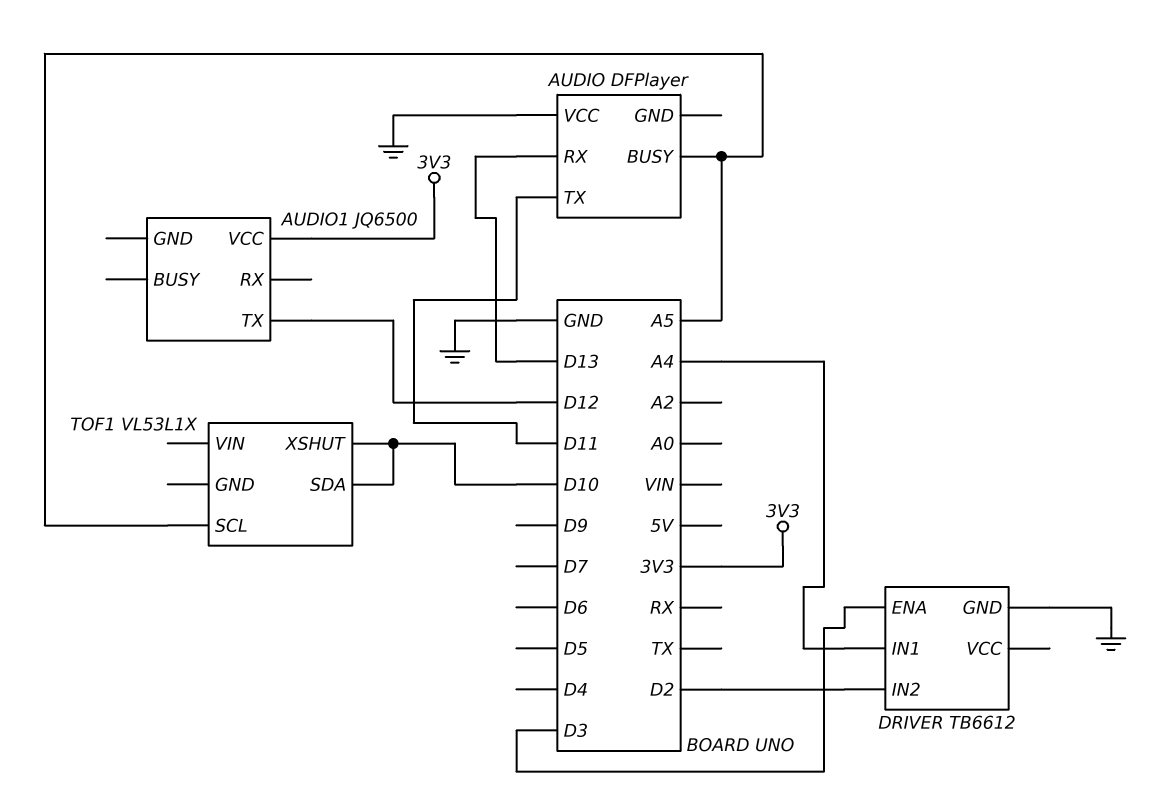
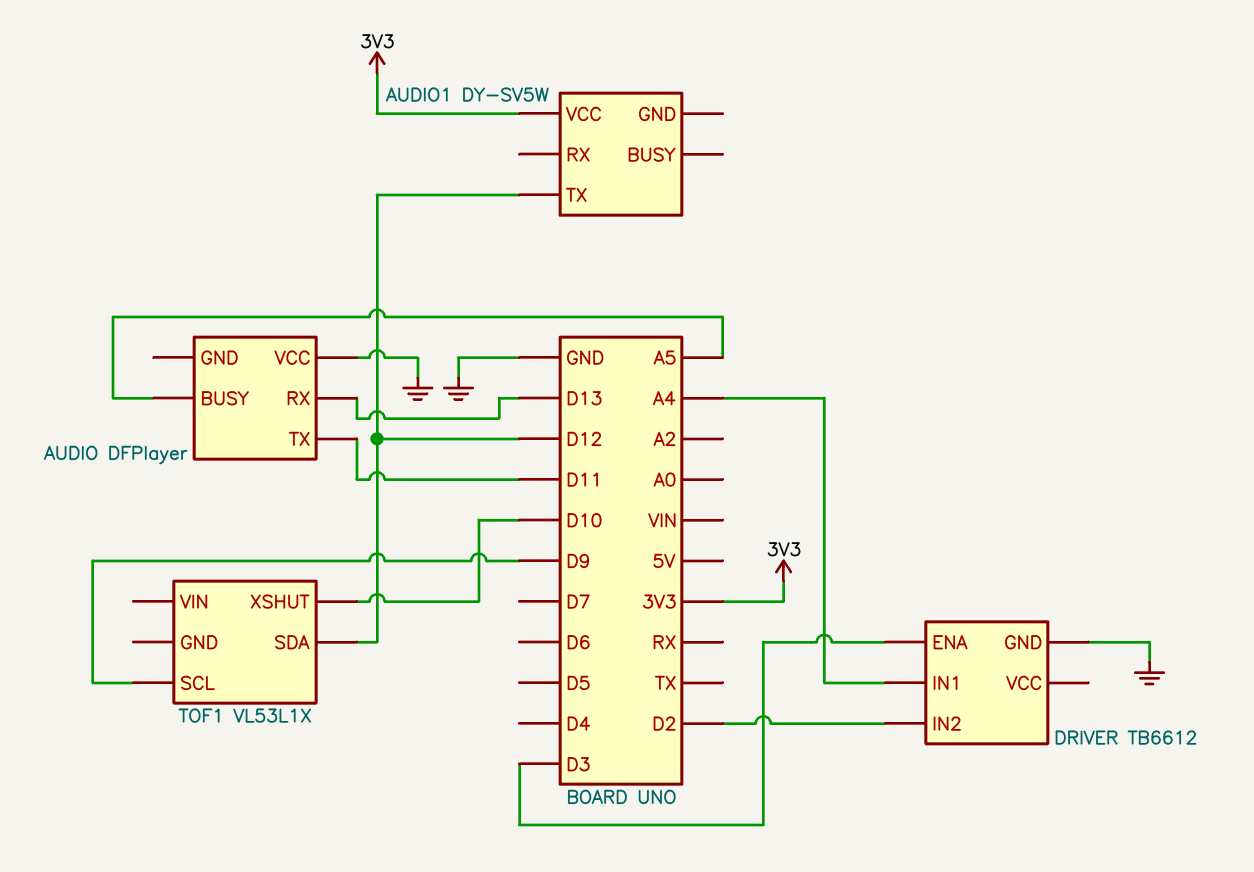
AUDIO1: JQ6500 -> DY-SV5W
TOF1 pin SCL: A5 -> D9
TOF1 pin SDA: D10 -> D12

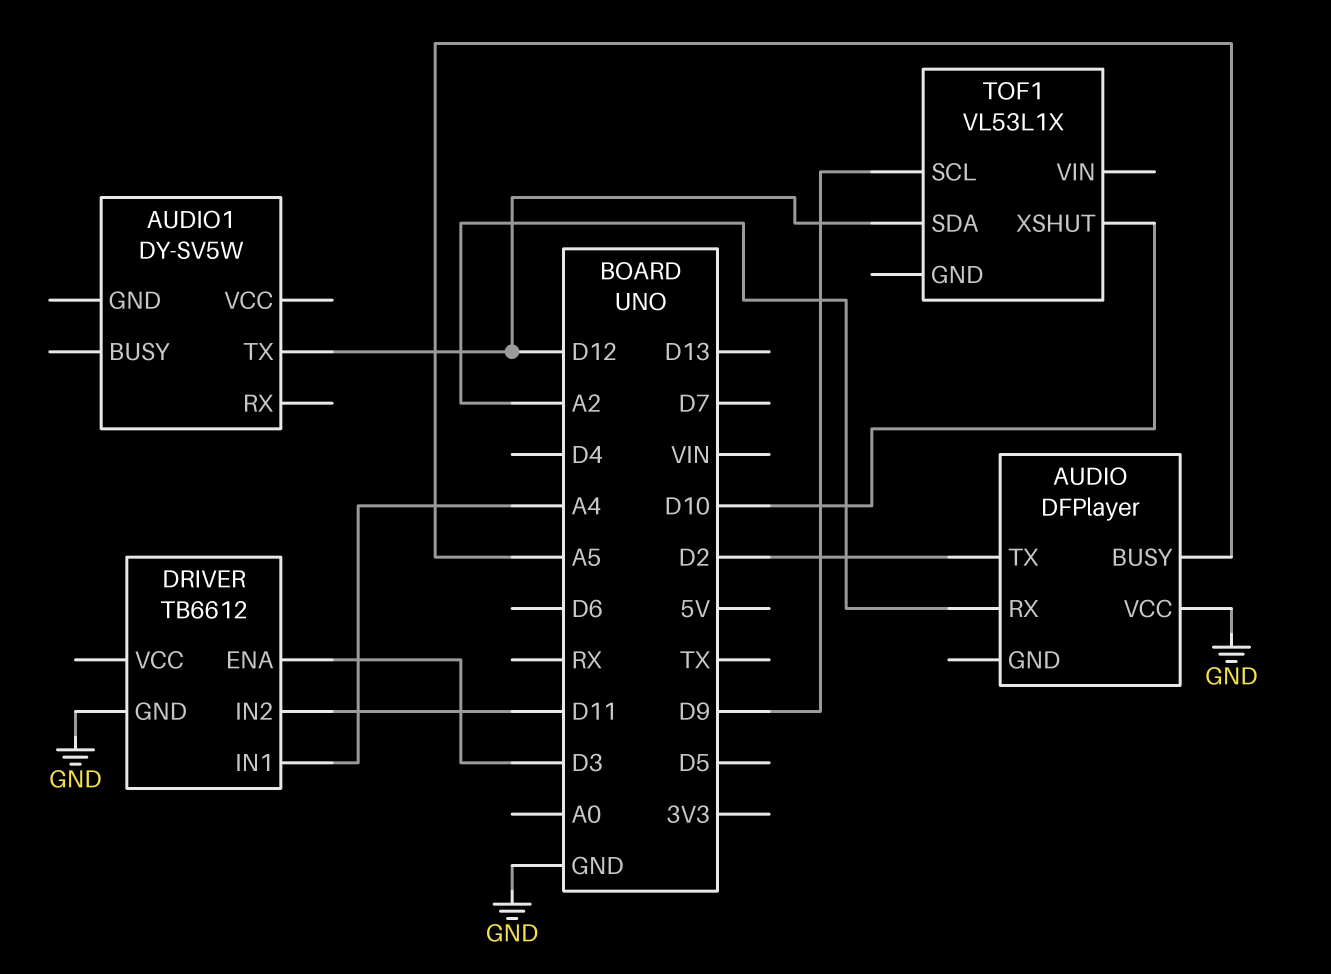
AUDIO pin RX: D13 -> A2
AUDIO pin TX: D11 -> D2
AUDIO1 pin VCC: 3V3 -> none
DRIVER pin IN2: D2 -> D11

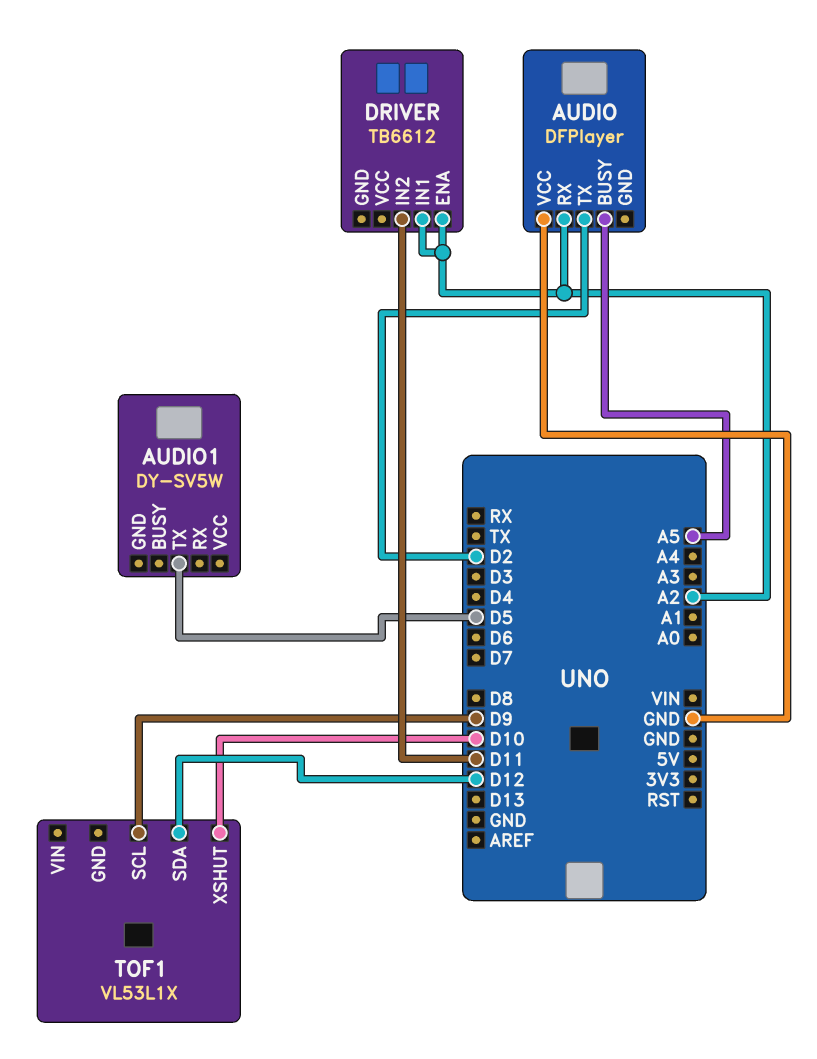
AUDIO1 pin TX: D12 -> D5
DRIVER pin ENA: D3 -> A2
DRIVER pin GND: GND -> none
DRIVER pin IN1: A4 -> A2

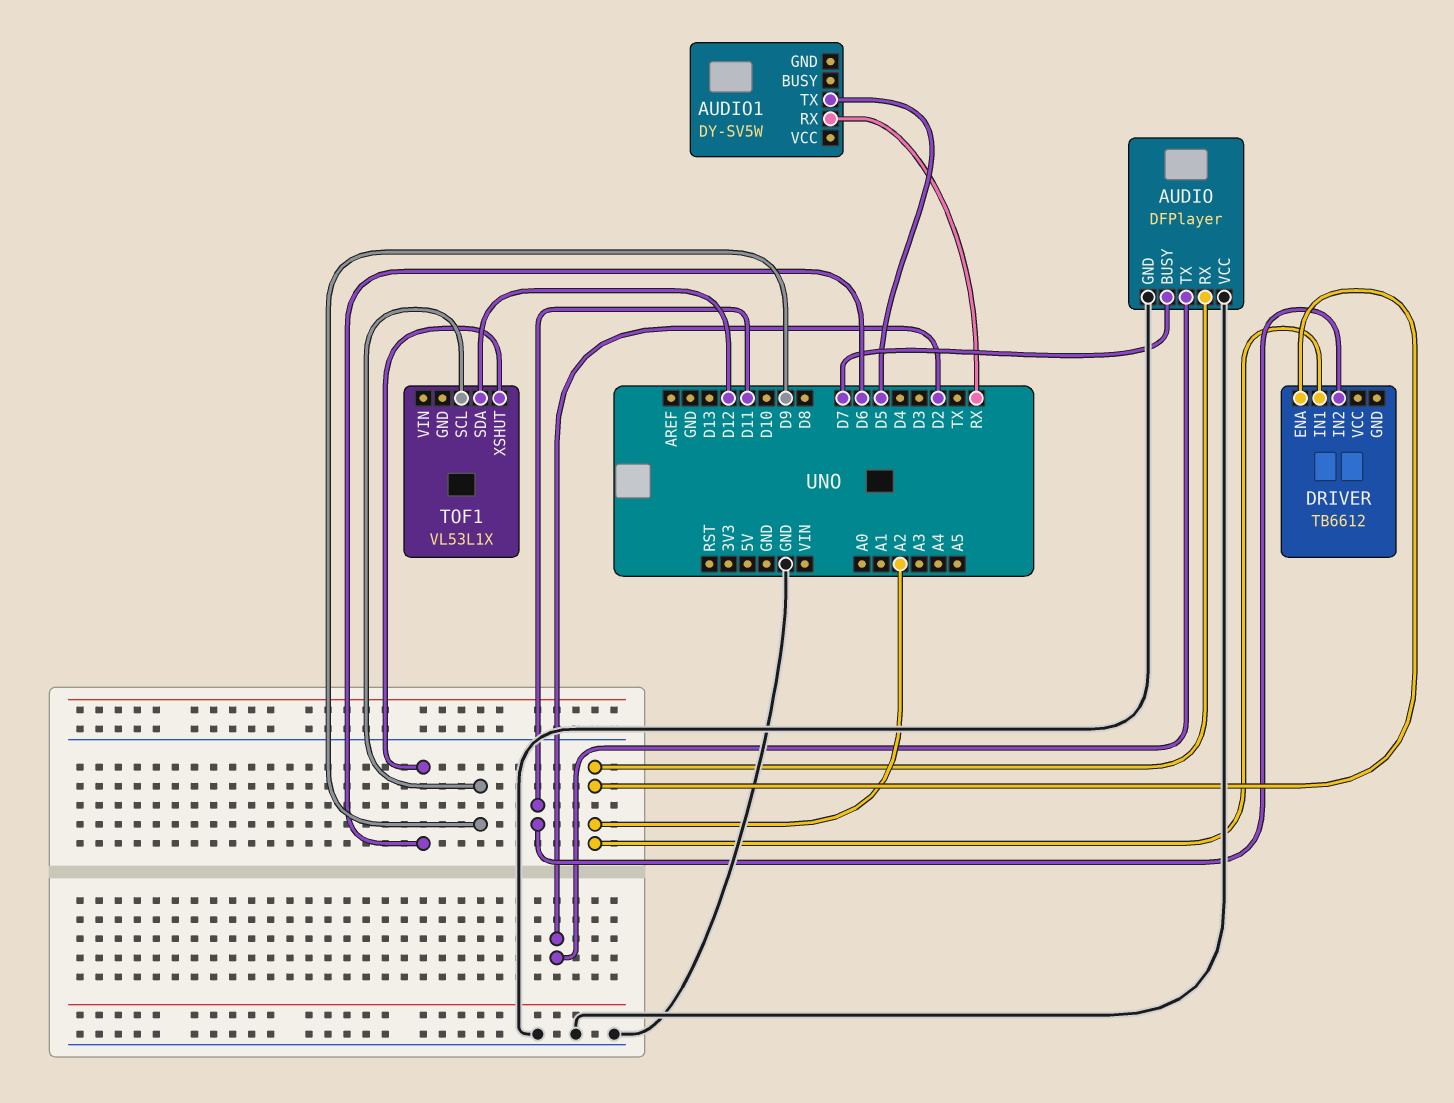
AUDIO pin BUSY: A5 -> D7
AUDIO pin GND: none -> GND
AUDIO1 pin RX: none -> RX
TOF1 pin XSHUT: D10 -> D6

